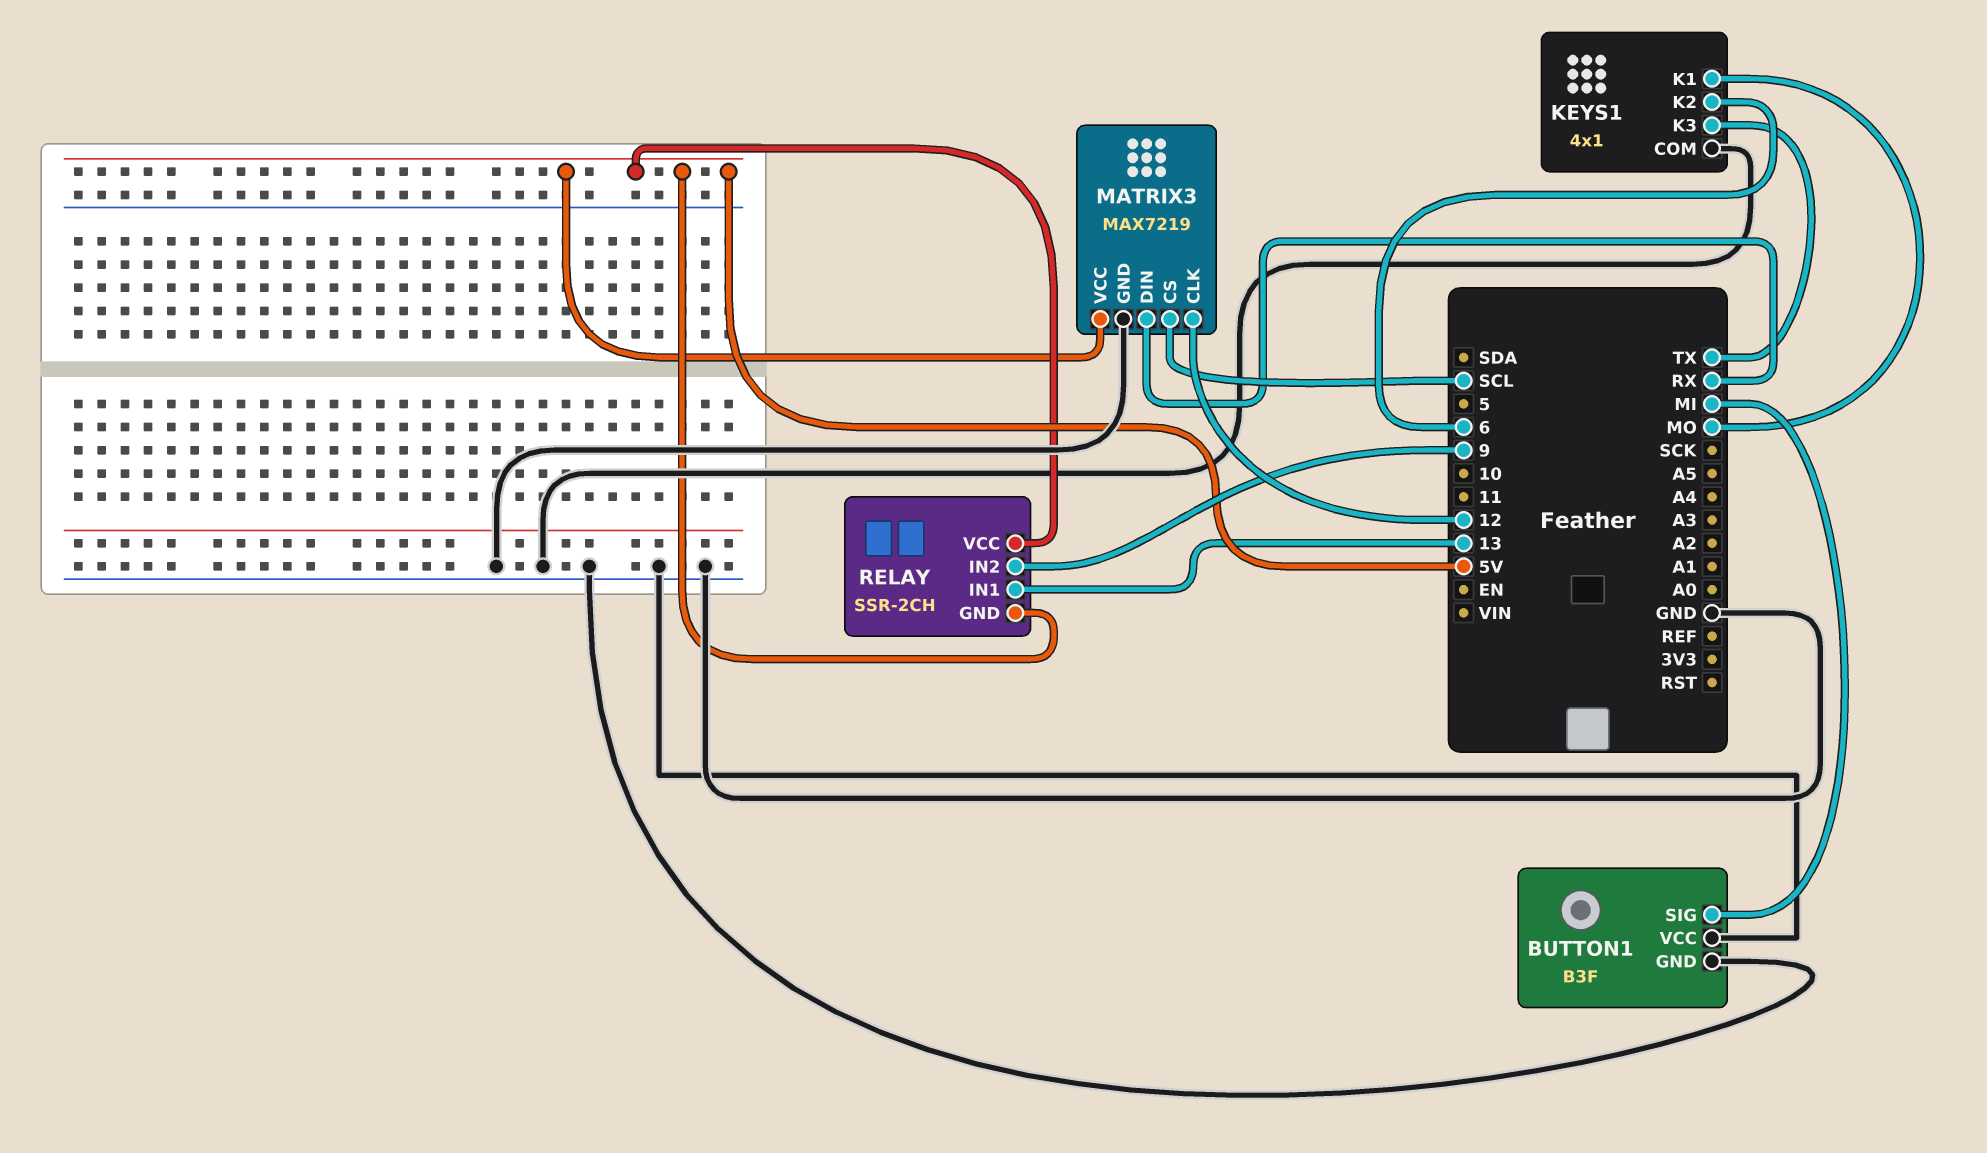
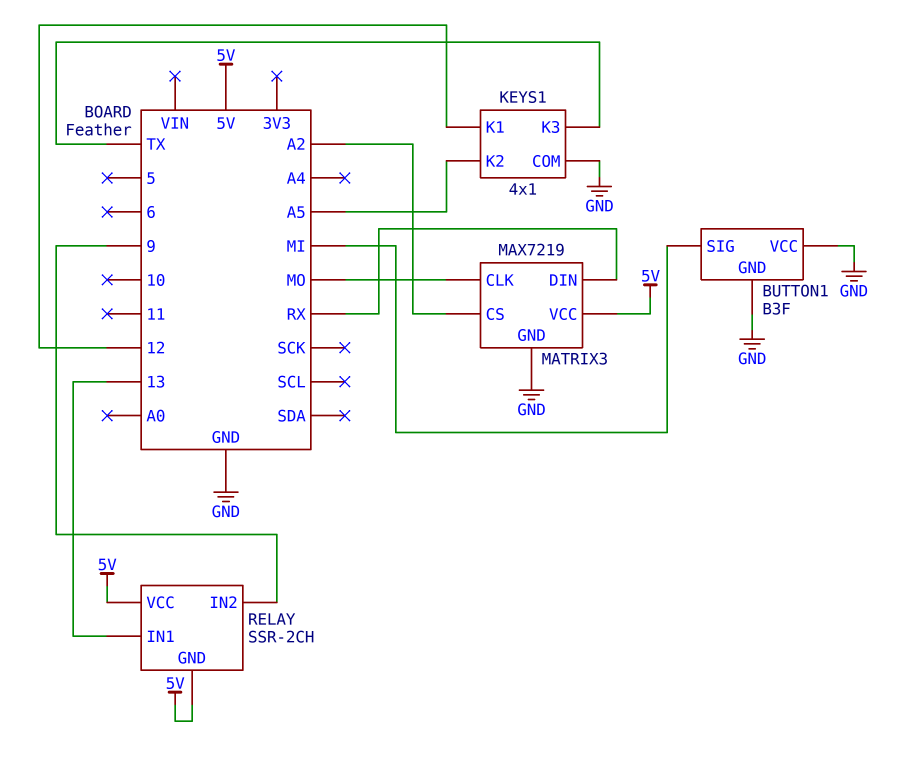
KEYS1 pin K1: MO -> 12
KEYS1 pin K2: 6 -> A5
MATRIX3 pin CLK: 12 -> MO
MATRIX3 pin CS: SCL -> A2

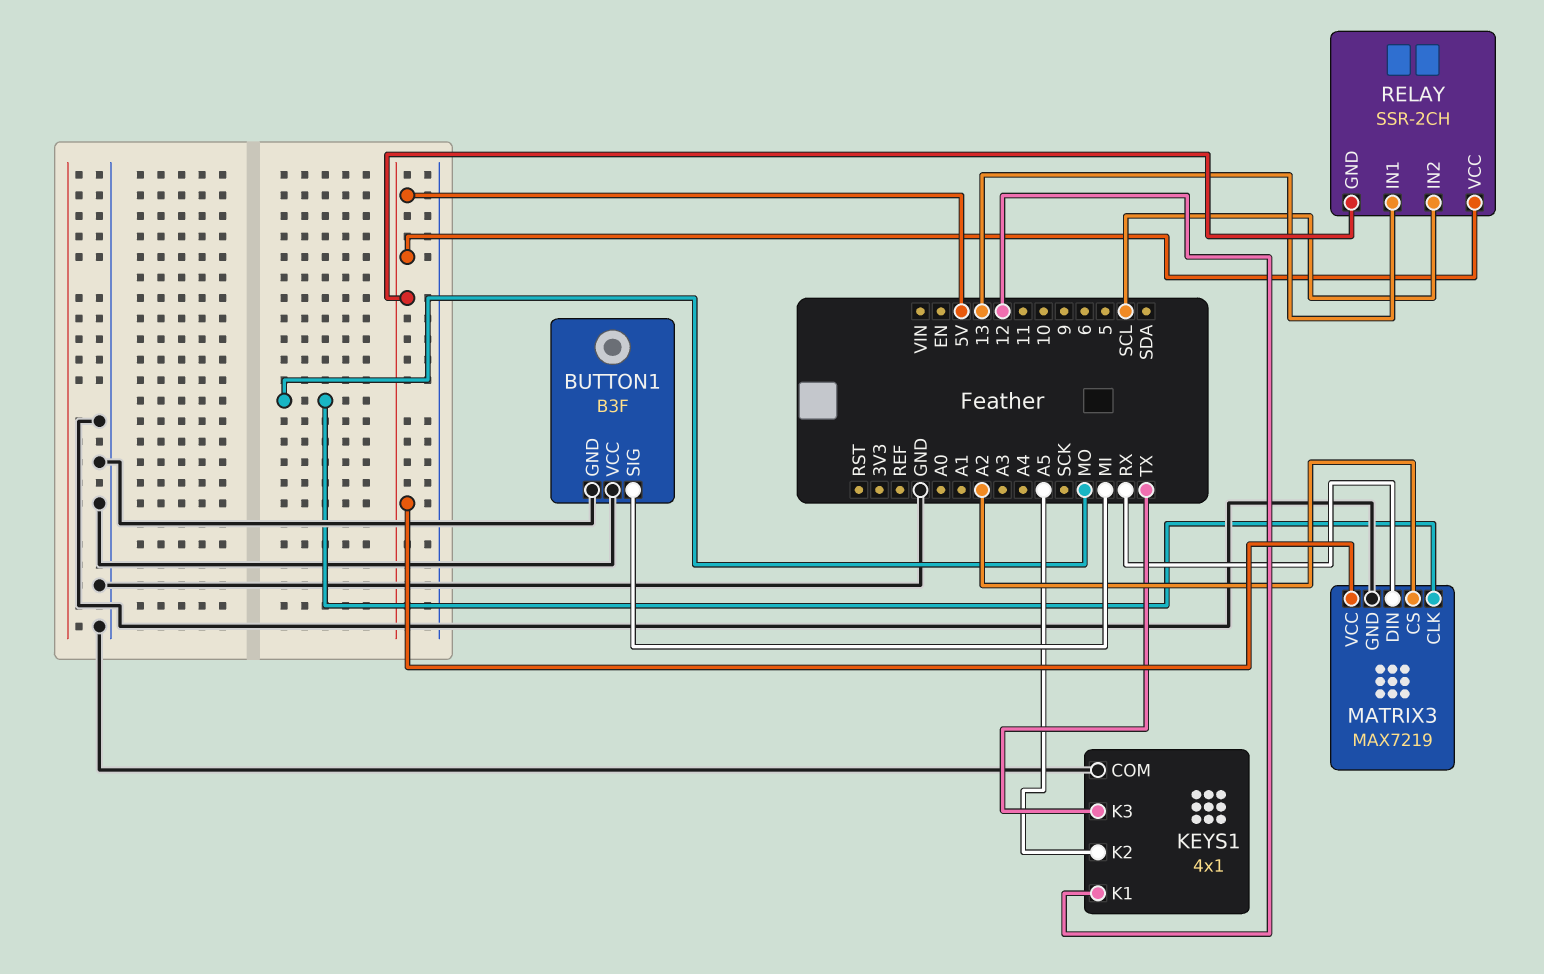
RELAY pin IN2: 9 -> SCL

